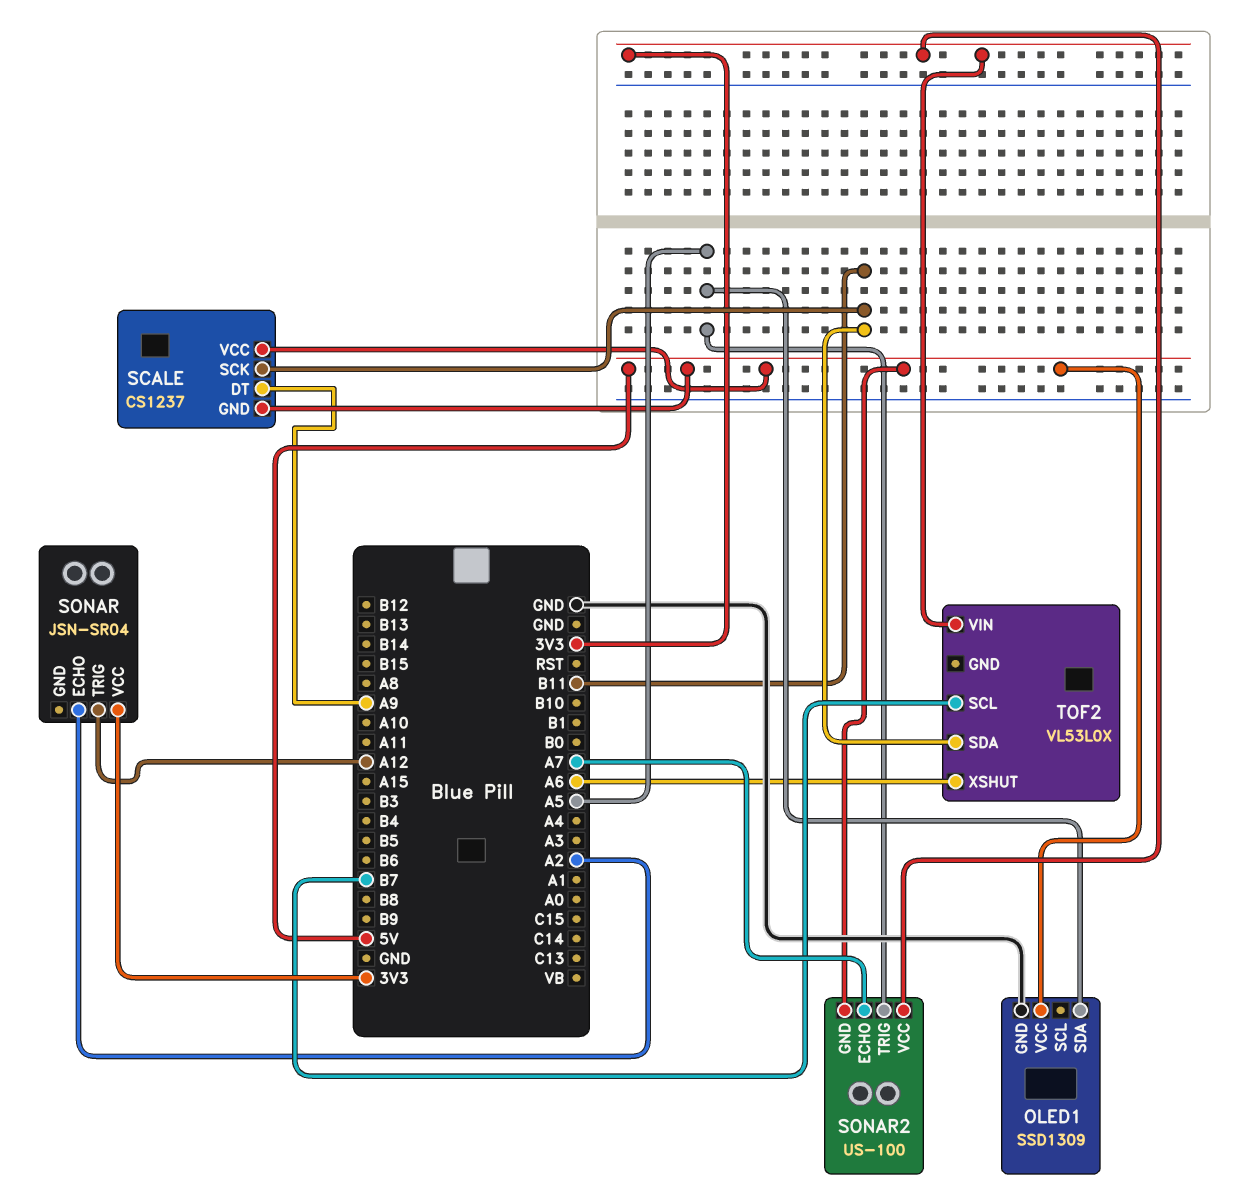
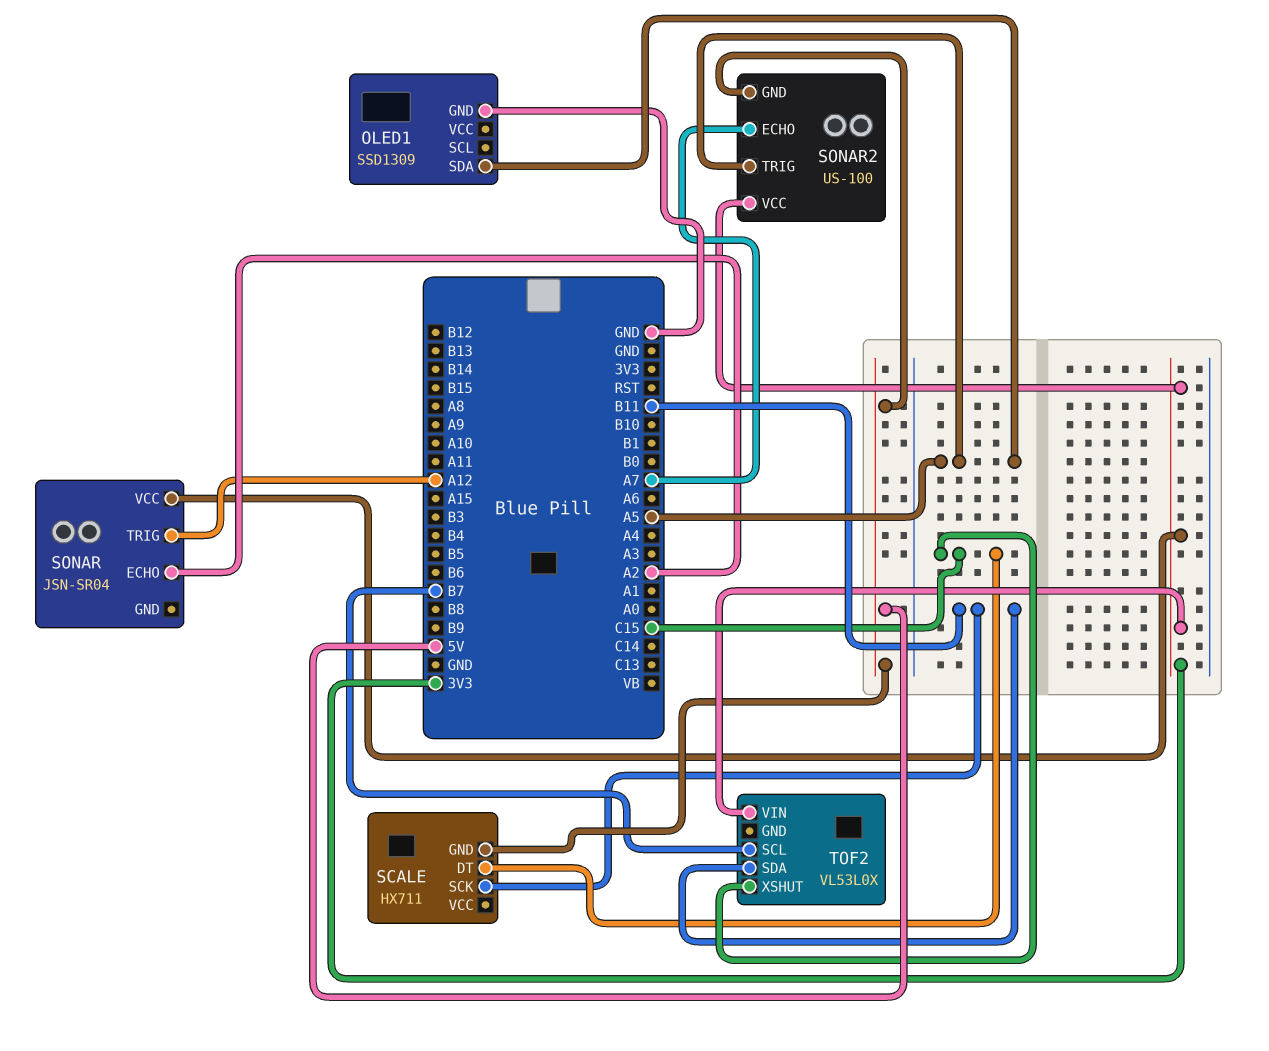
OLED1 pin VCC: 5V -> none
SCALE: CS1237 -> HX711
SCALE pin DT: A9 -> C15
SCALE pin VCC: 5V -> none
TOF2 pin XSHUT: A6 -> C15

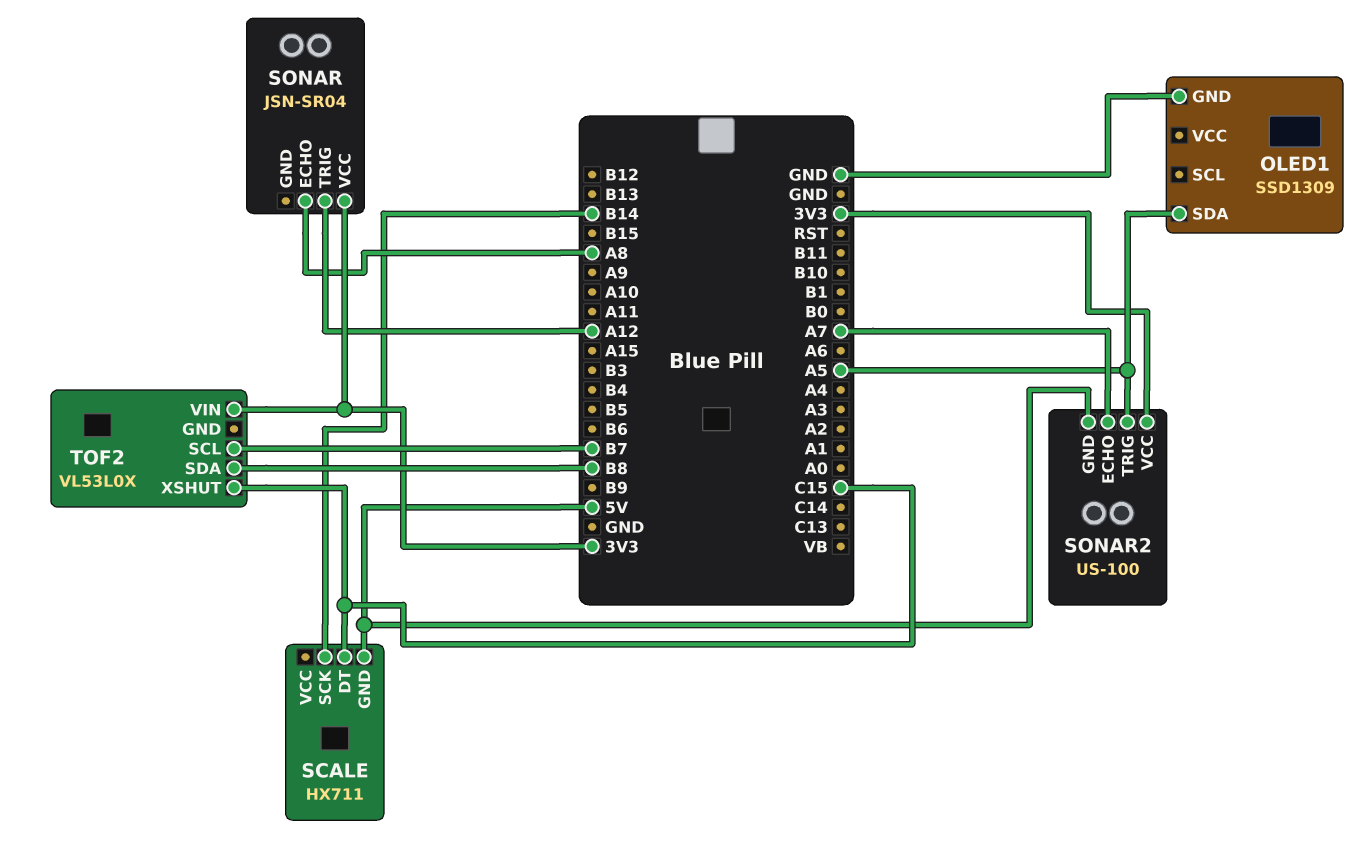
SCALE pin SCK: B11 -> B14
SONAR pin ECHO: A2 -> A8
TOF2 pin SDA: B11 -> B8

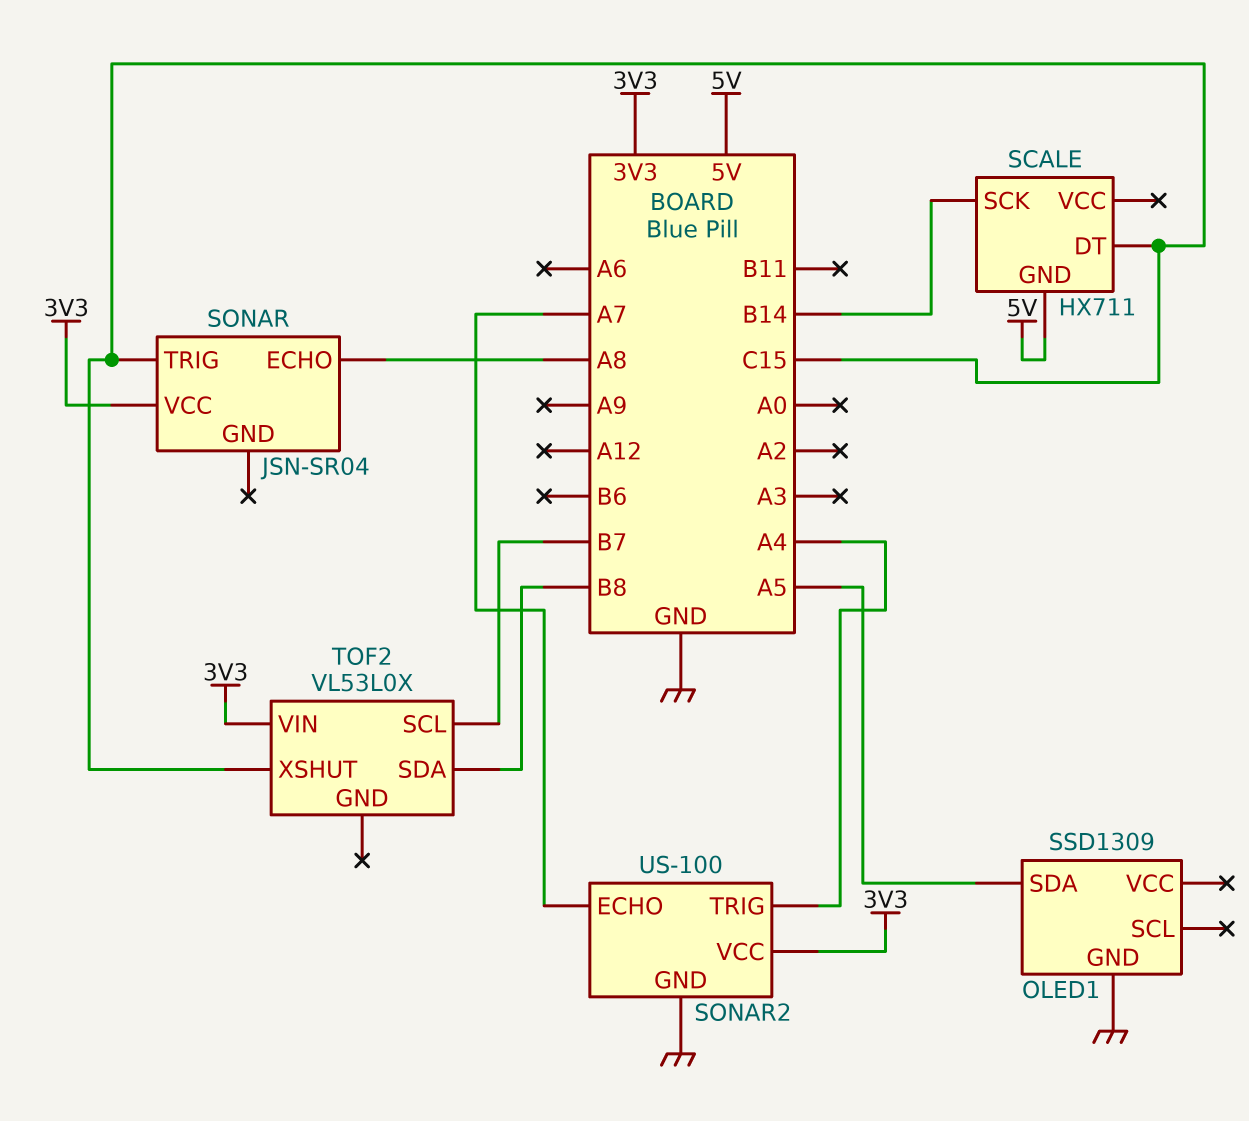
SONAR pin TRIG: A12 -> C15
SONAR2 pin GND: 5V -> GND
SONAR2 pin TRIG: A5 -> A4

